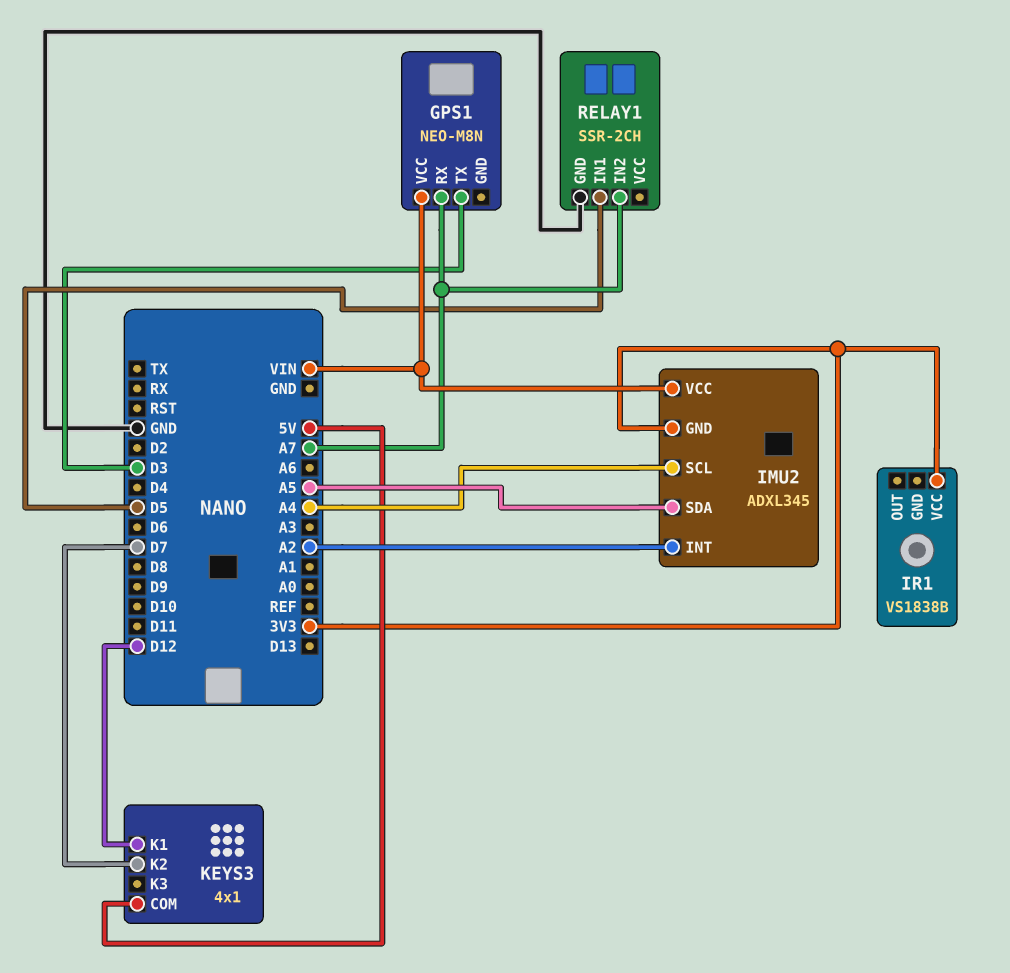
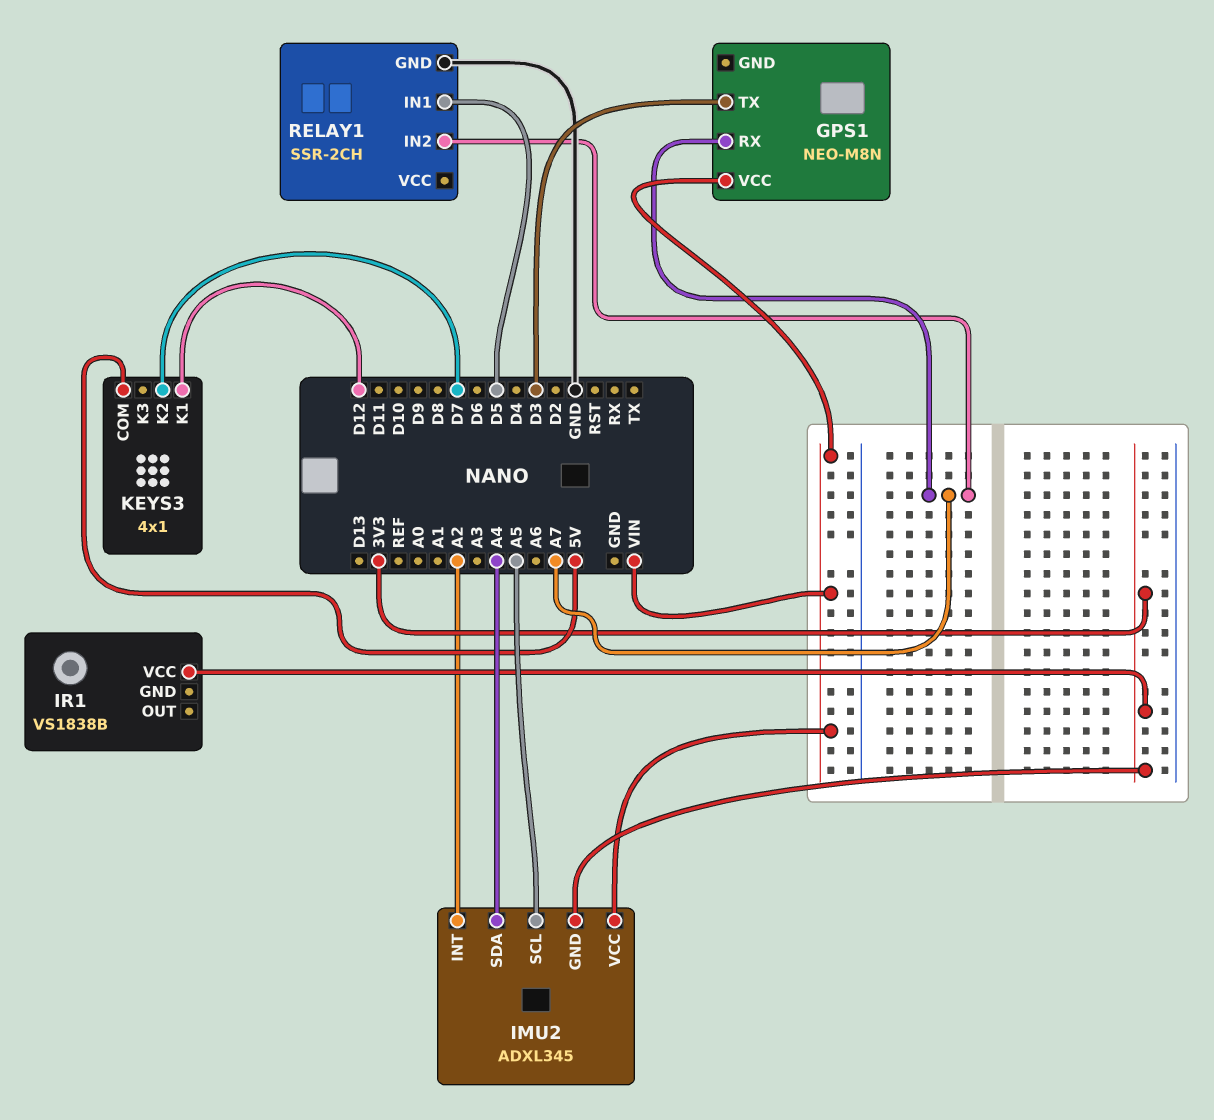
IMU2 pin SCL: A4 -> A5
IMU2 pin SDA: A5 -> A4

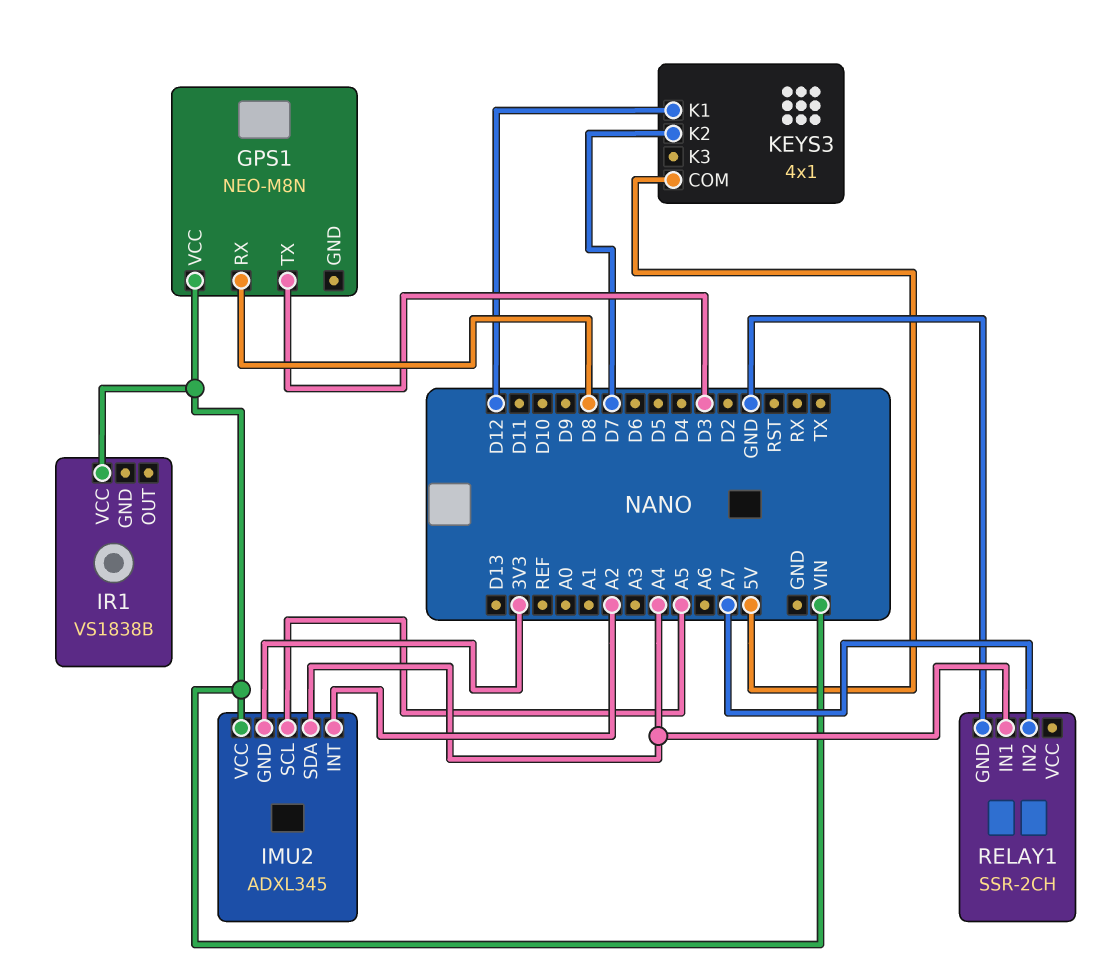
GPS1 pin RX: A7 -> D8
IR1 pin VCC: 3V3 -> VIN
RELAY1 pin IN1: D5 -> A4

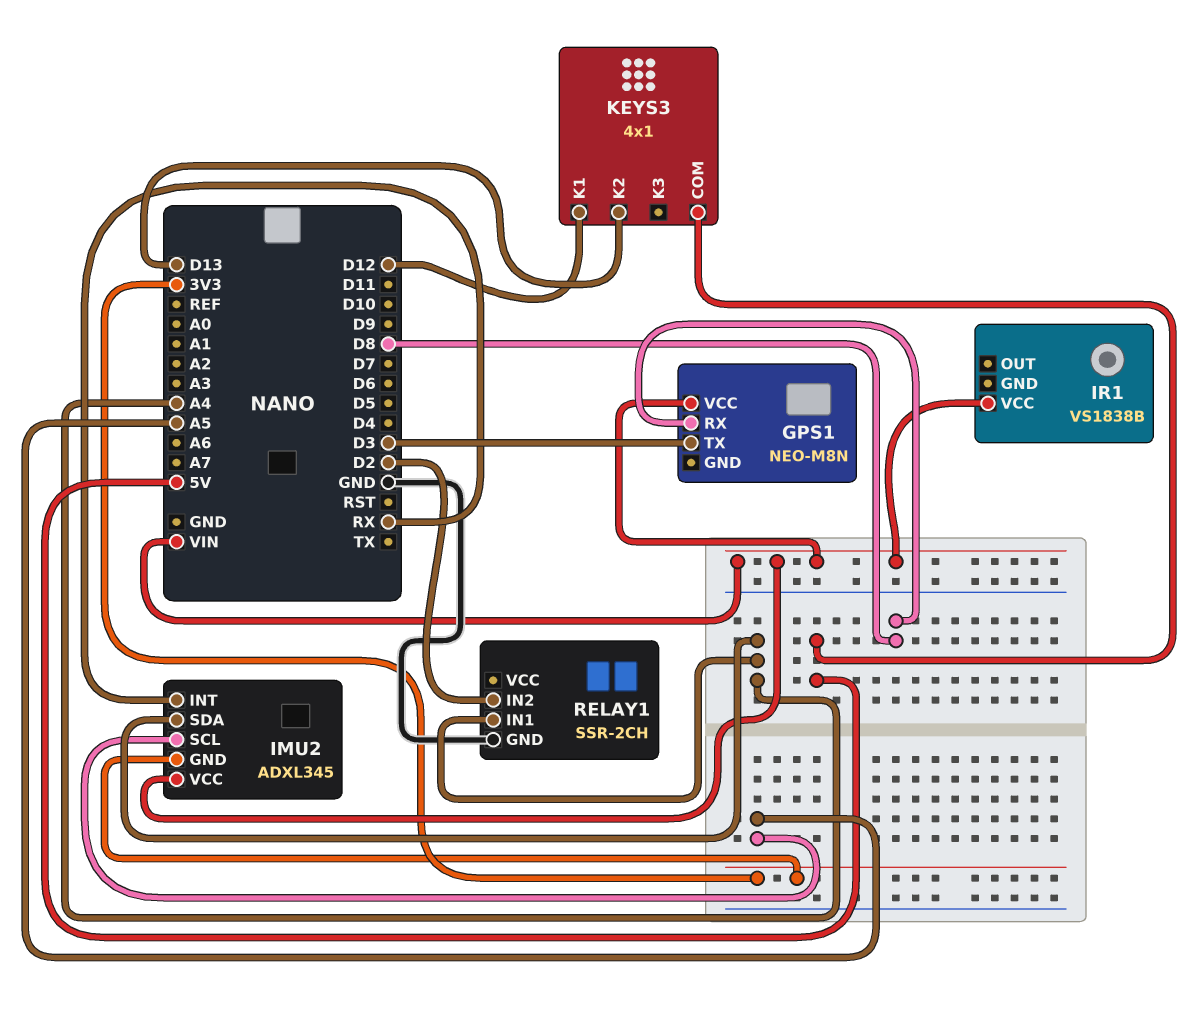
IMU2 pin INT: A2 -> RX
KEYS3 pin K2: D7 -> D13
RELAY1 pin IN2: A7 -> D2

